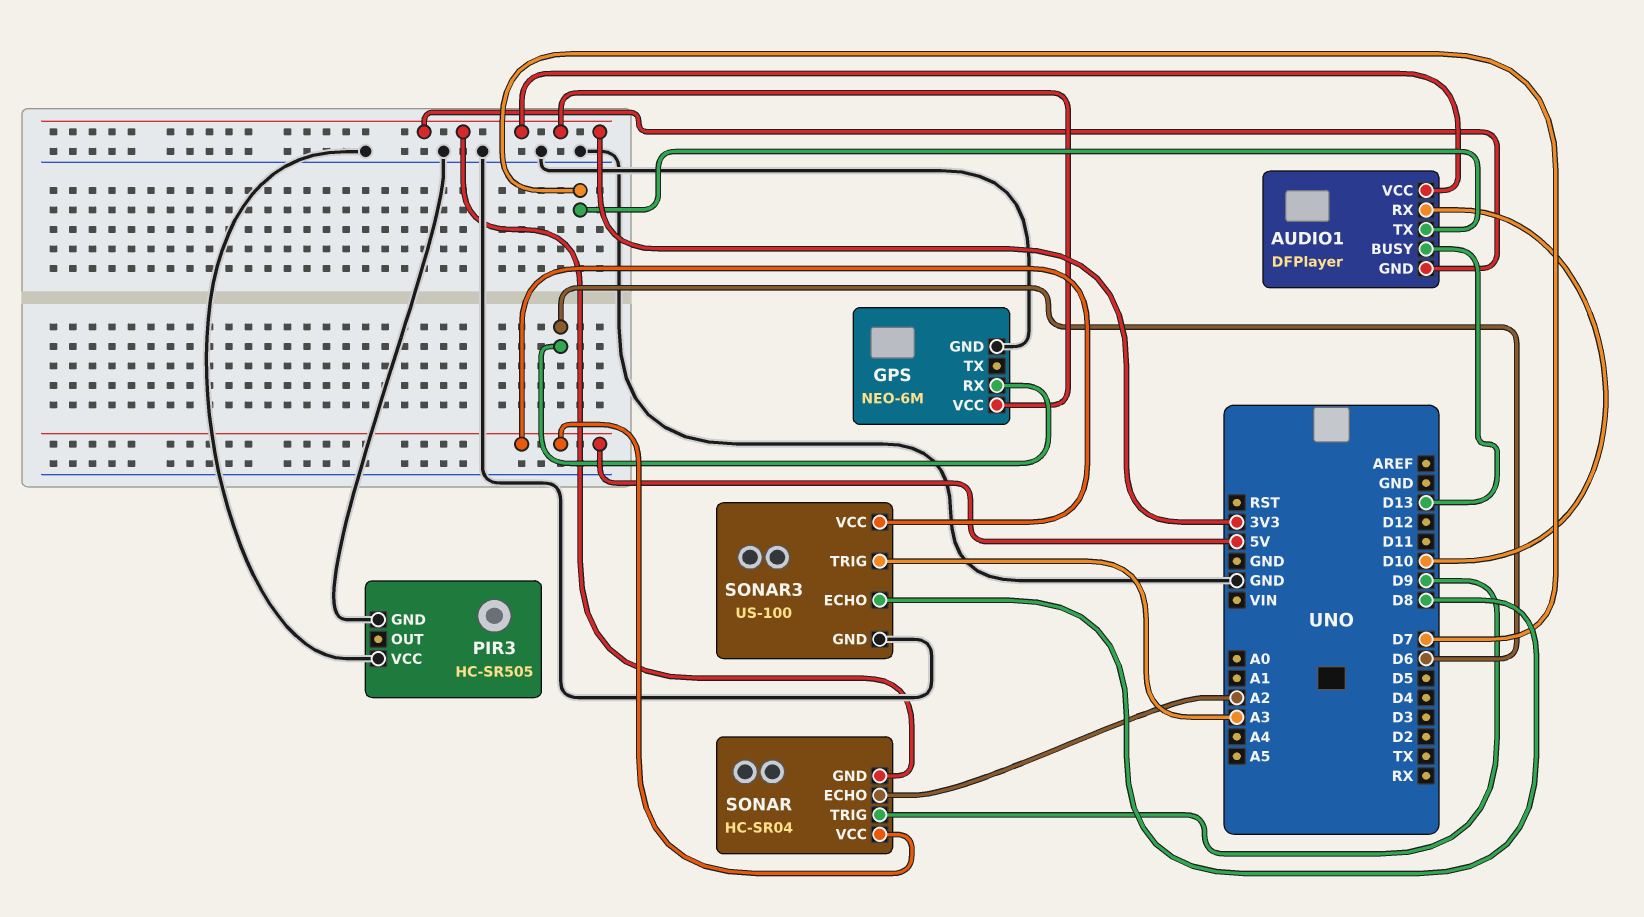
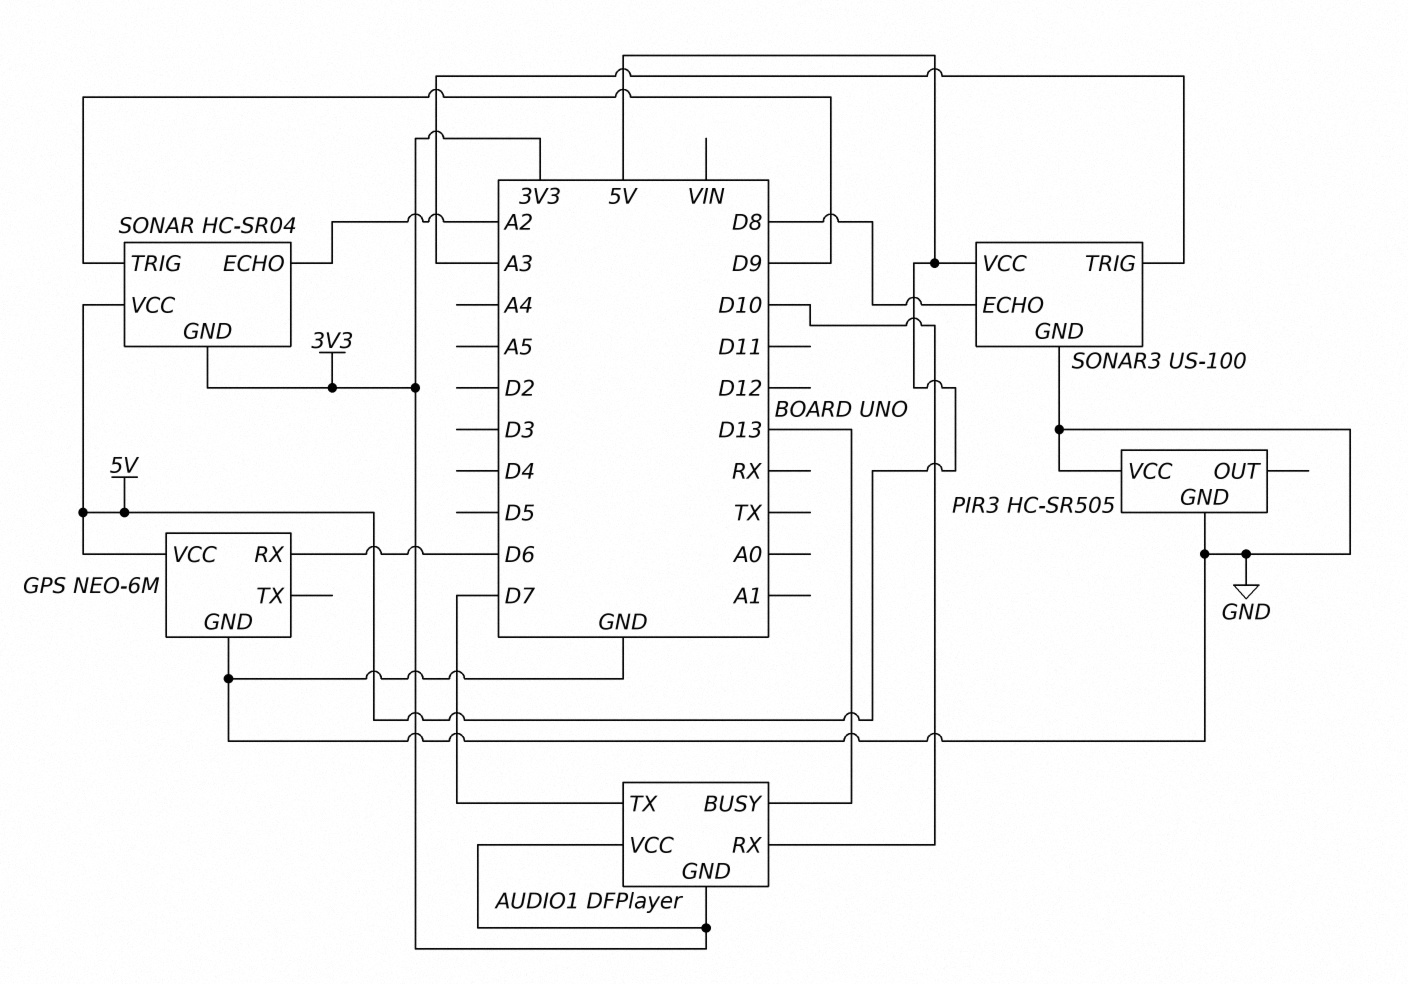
GPS pin VCC: 3V3 -> 5V

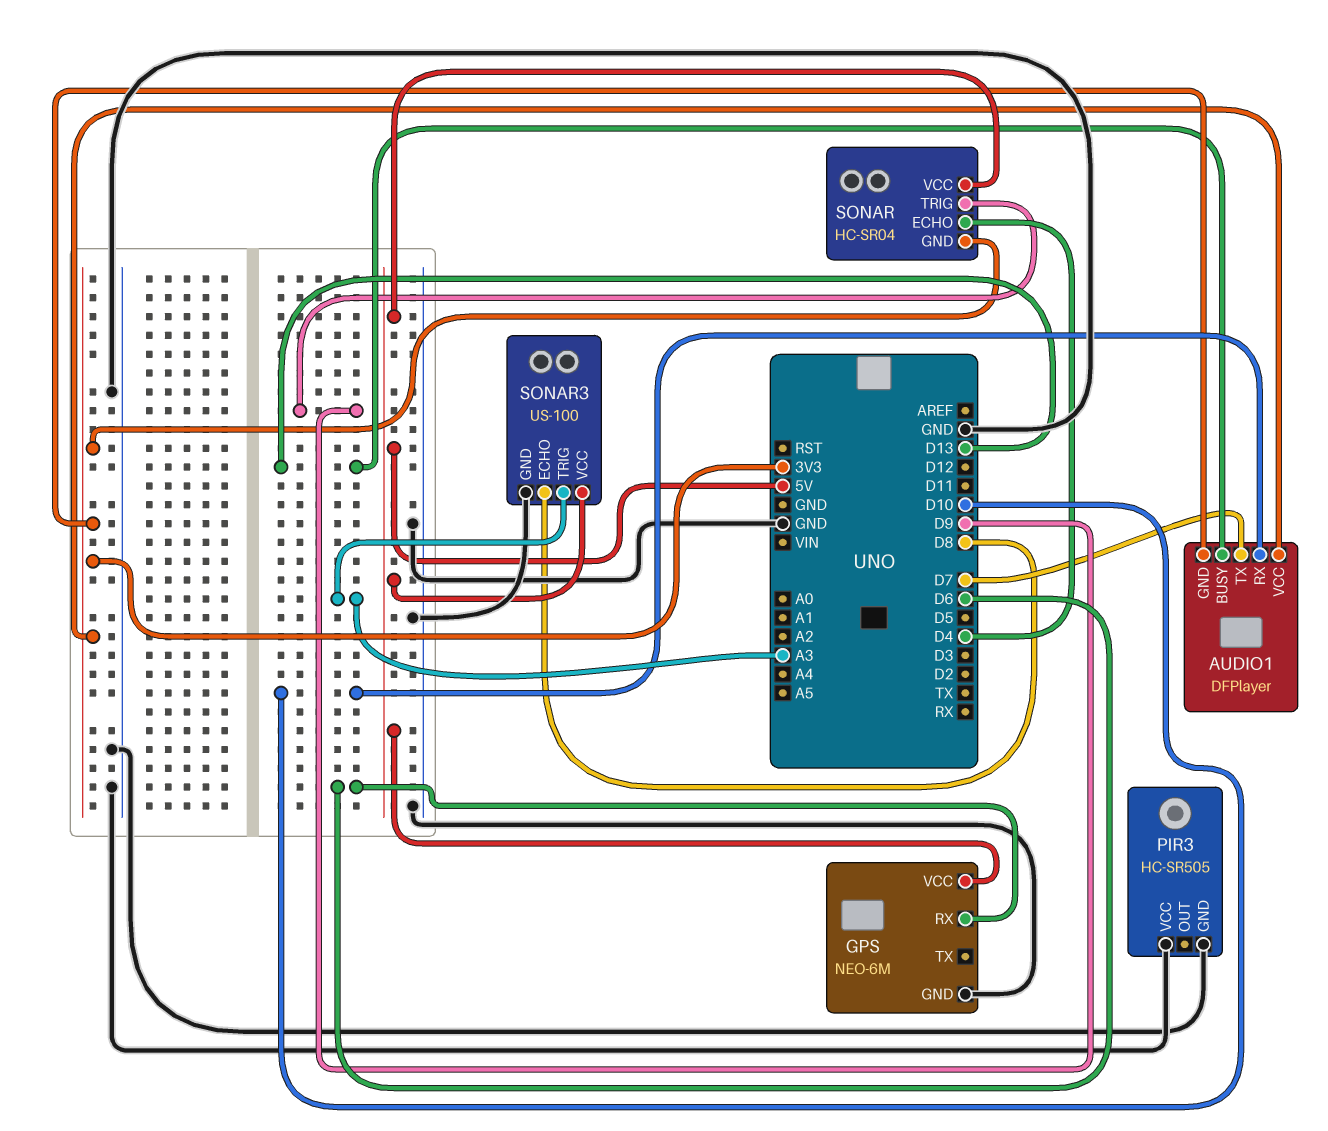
SONAR pin ECHO: A2 -> D4

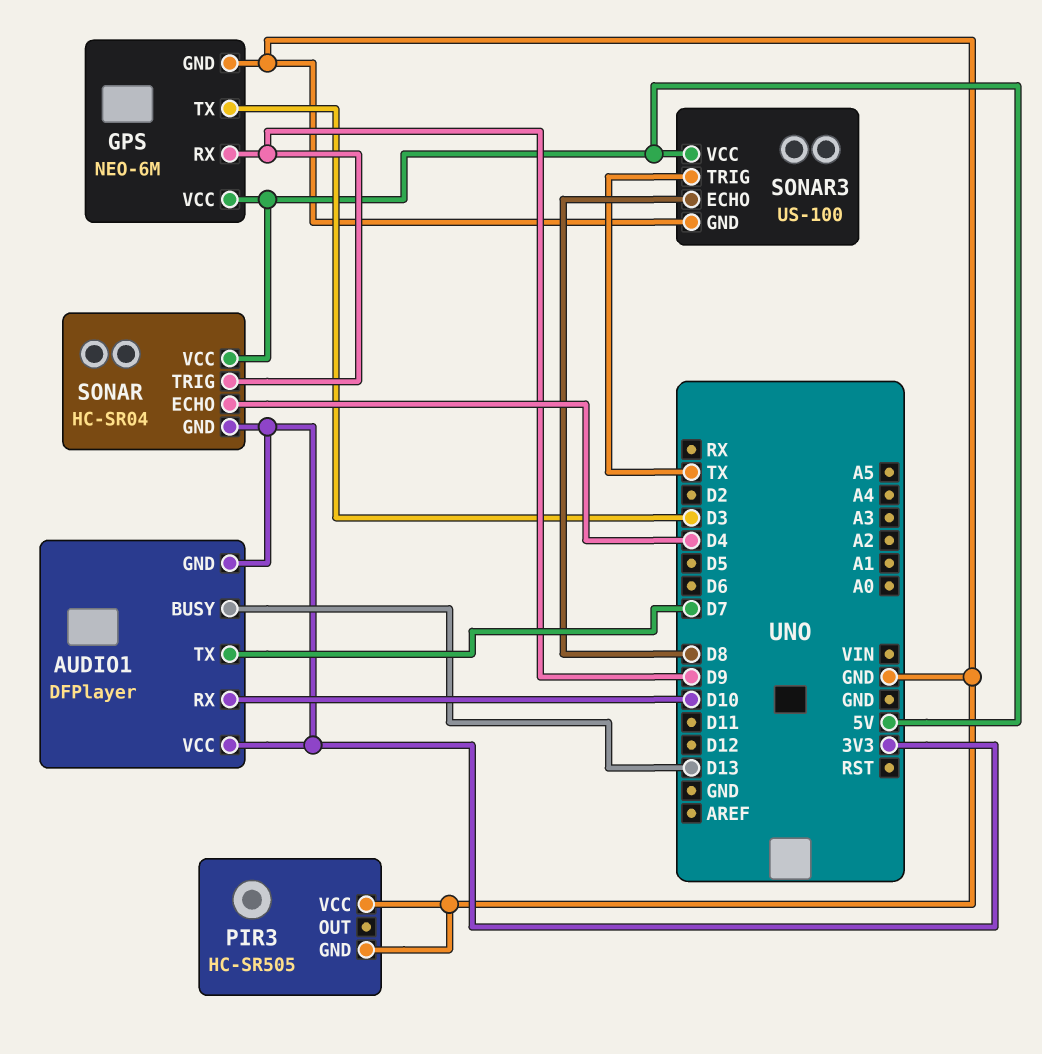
GPS pin RX: D6 -> D9
GPS pin TX: none -> D3
SONAR3 pin TRIG: A3 -> TX

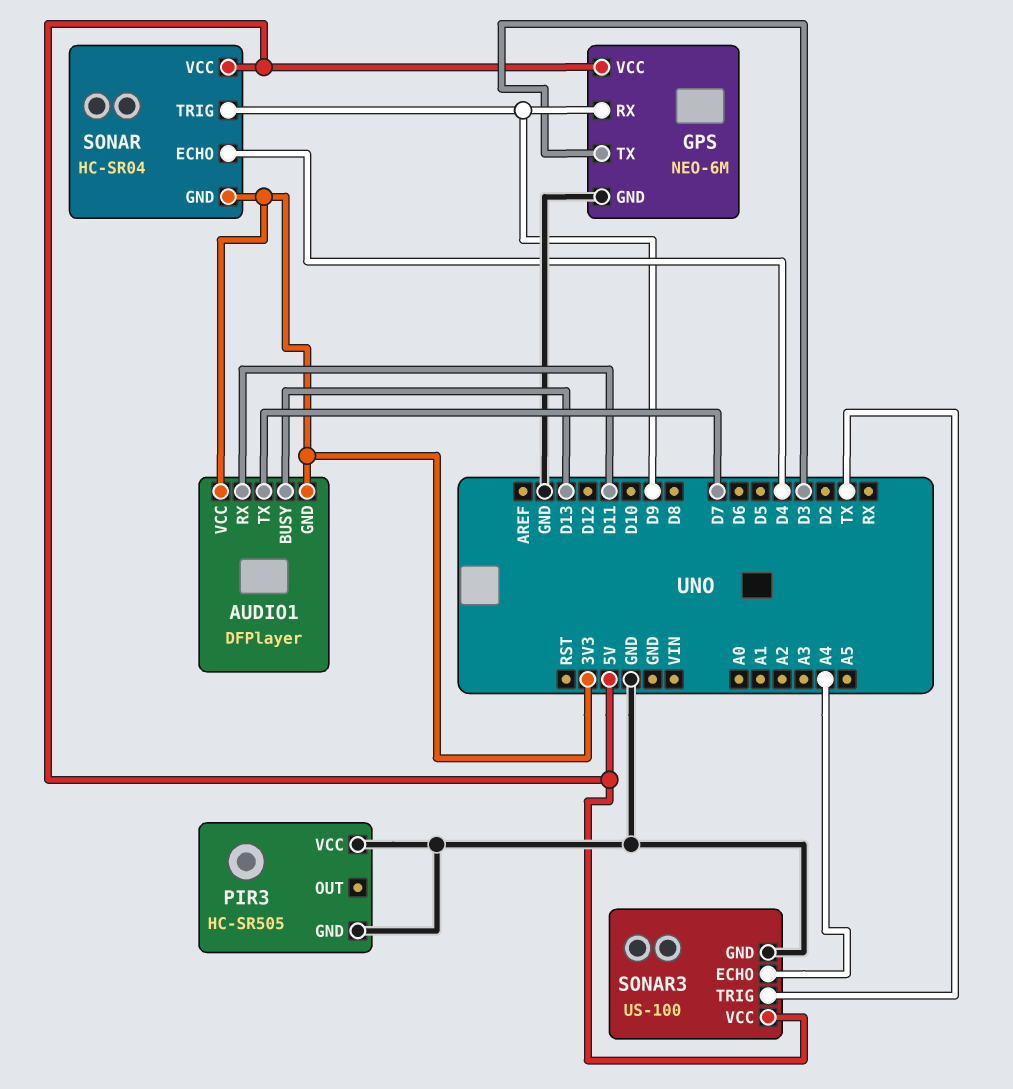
AUDIO1 pin RX: D10 -> D11
SONAR3 pin ECHO: D8 -> A4

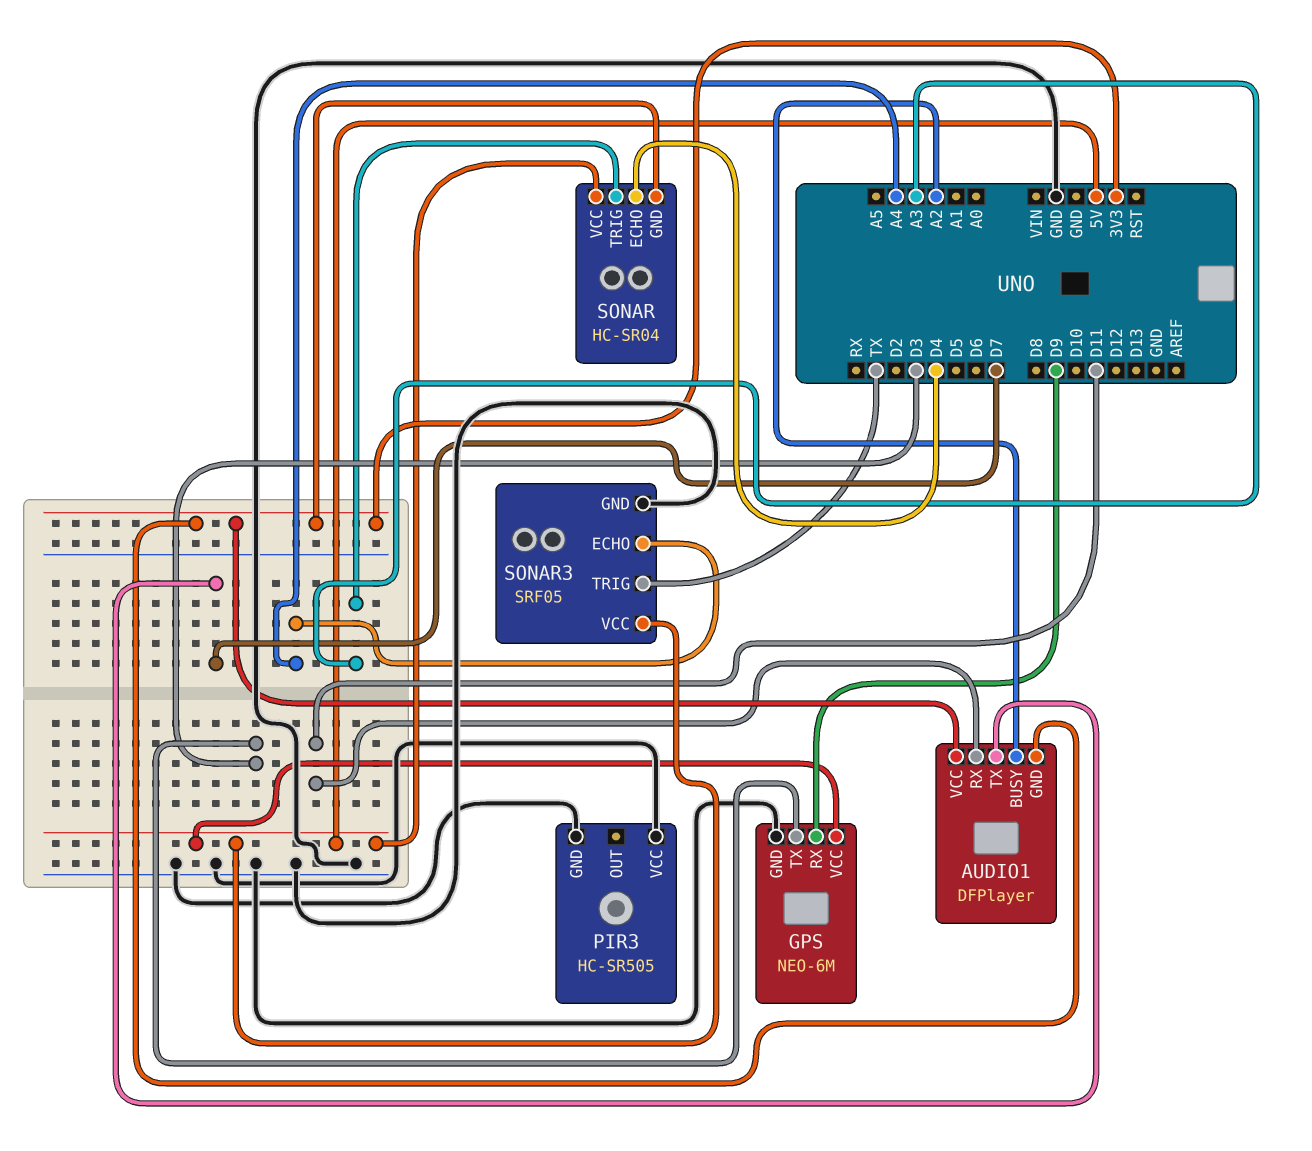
AUDIO1 pin BUSY: D13 -> A2
SONAR pin TRIG: D9 -> A3
SONAR3: US-100 -> SRF05

